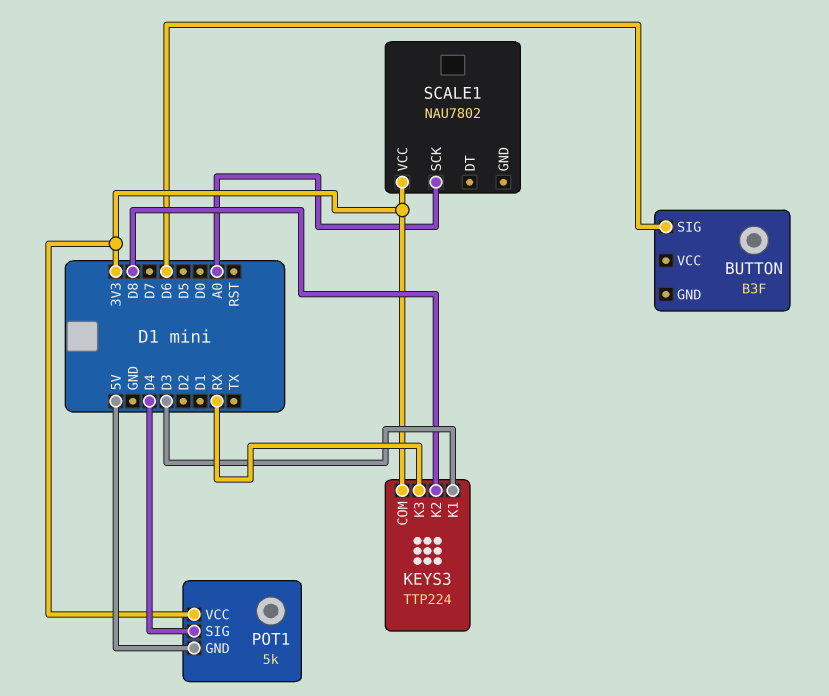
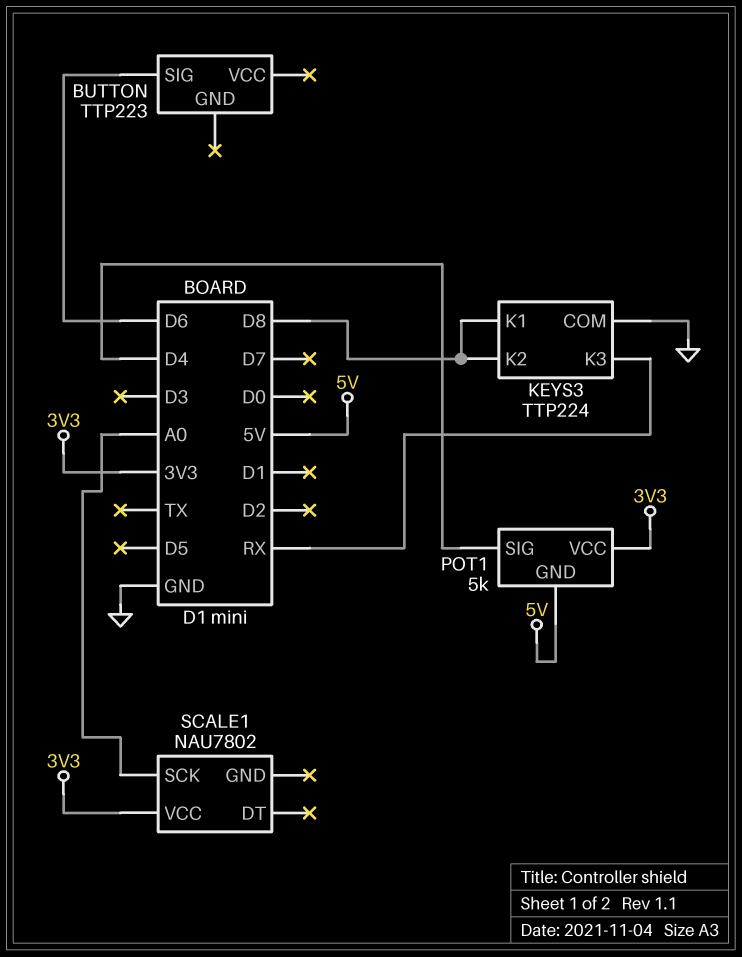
BUTTON: B3F -> TTP223
KEYS3 pin COM: 3V3 -> GND
KEYS3 pin K1: D3 -> D8

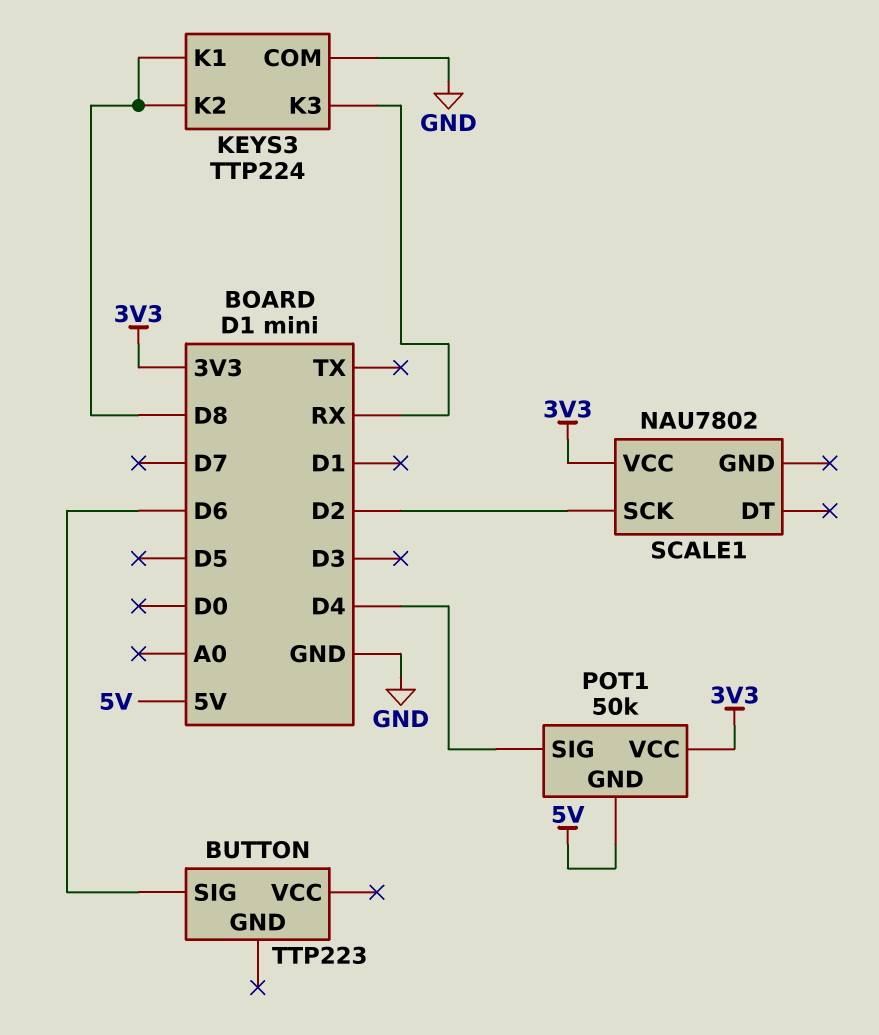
POT1: 5k -> 50k
SCALE1 pin SCK: A0 -> D2

